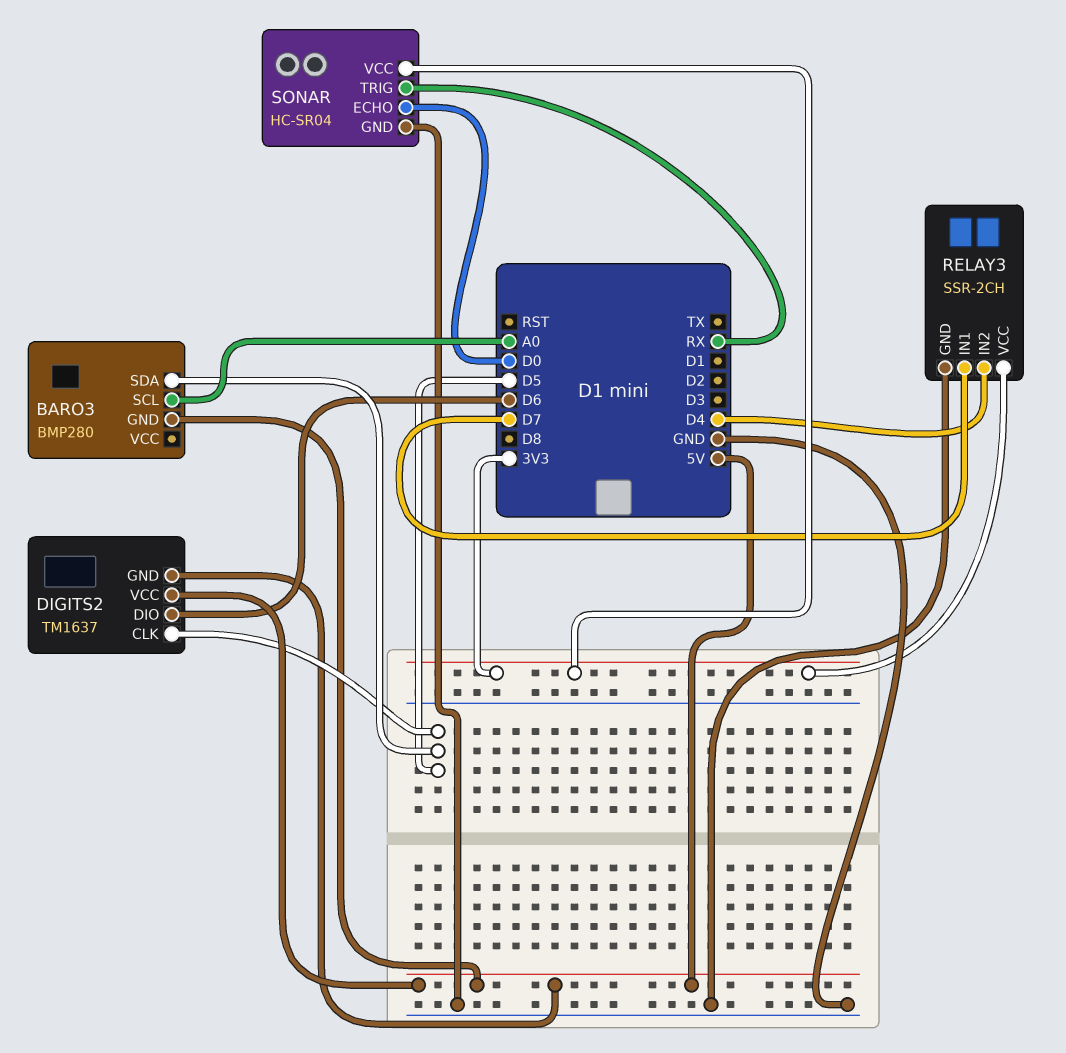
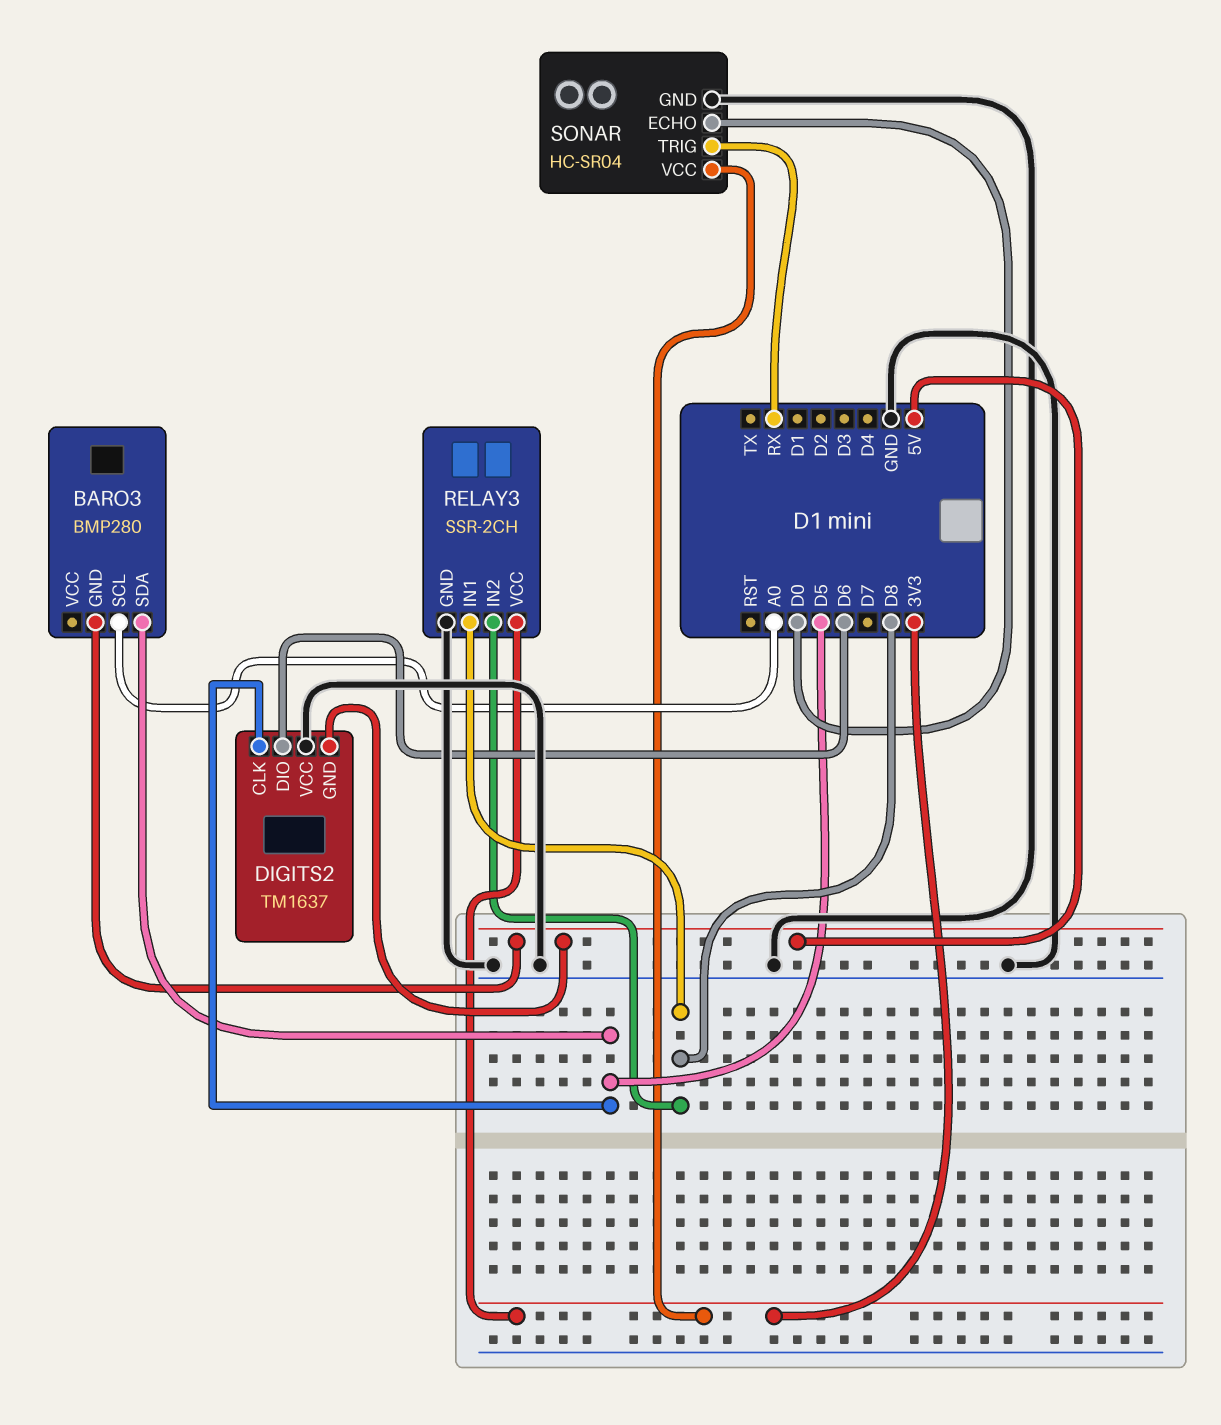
DIGITS2 pin VCC: 5V -> GND
RELAY3 pin IN1: D7 -> D8
RELAY3 pin IN2: D4 -> D8

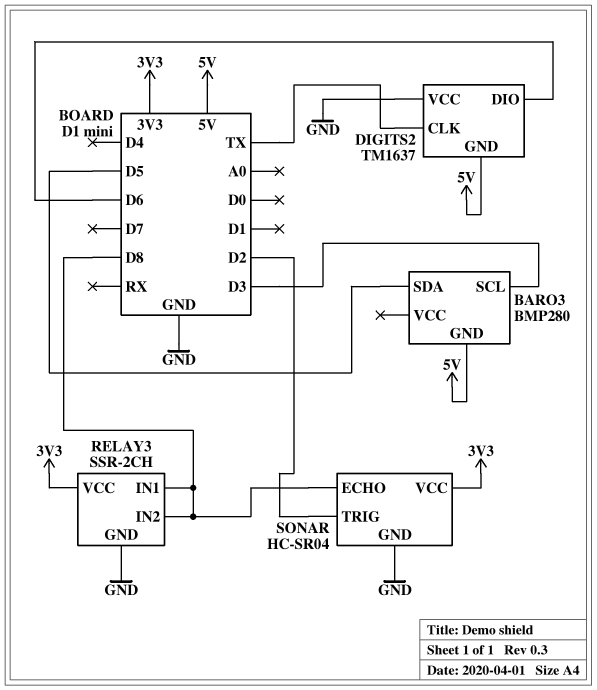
BARO3 pin SCL: A0 -> D3
DIGITS2 pin CLK: D5 -> TX
SONAR pin ECHO: D0 -> D8
SONAR pin TRIG: RX -> D2

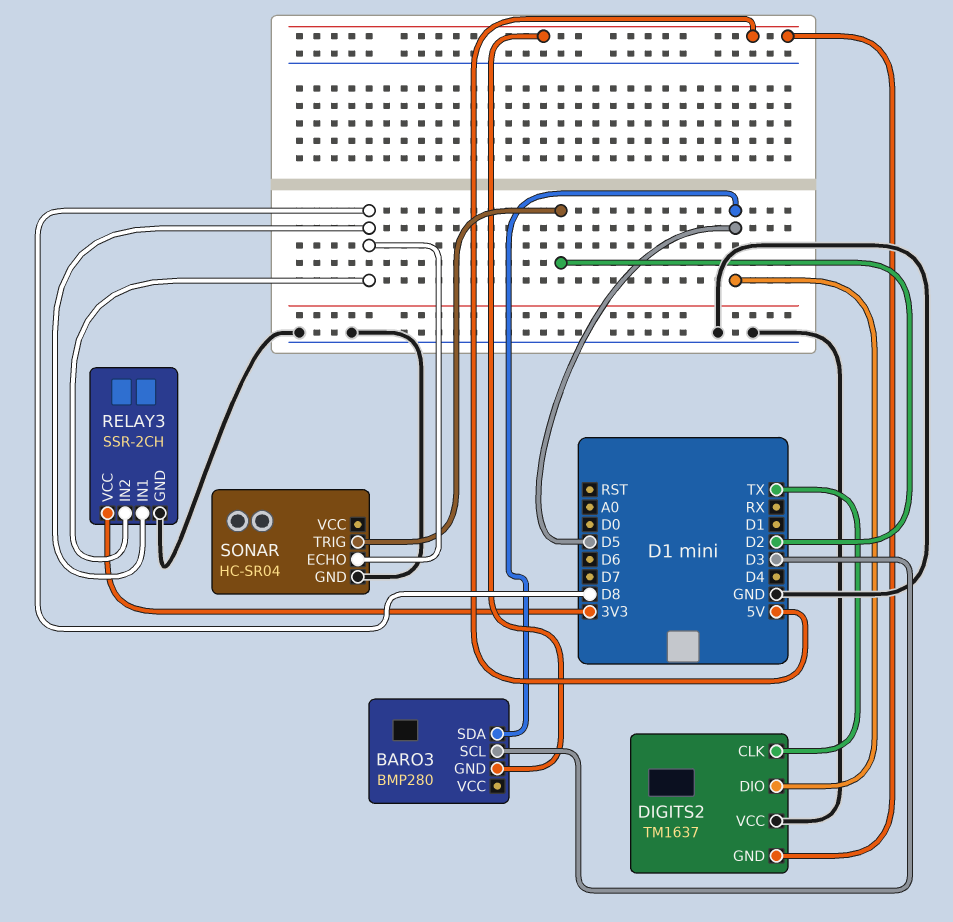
DIGITS2 pin DIO: D6 -> D5
SONAR pin VCC: 3V3 -> none

